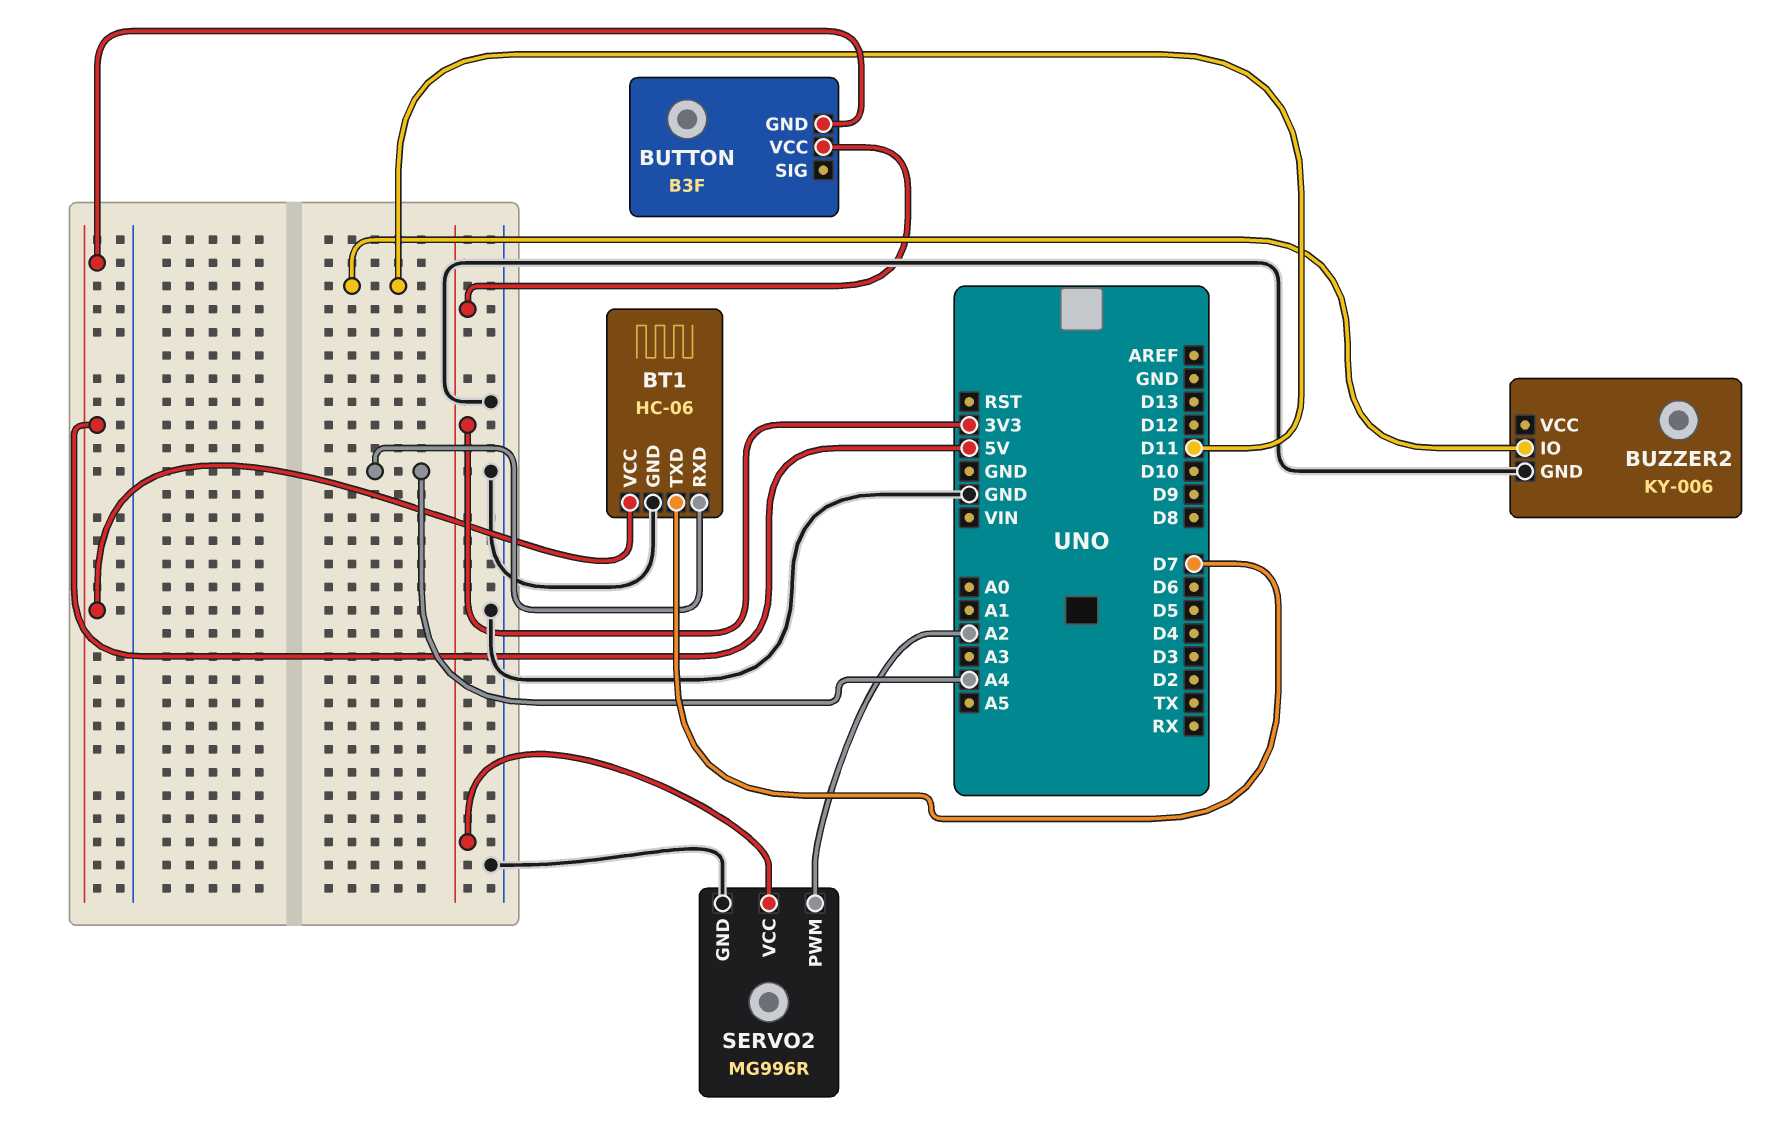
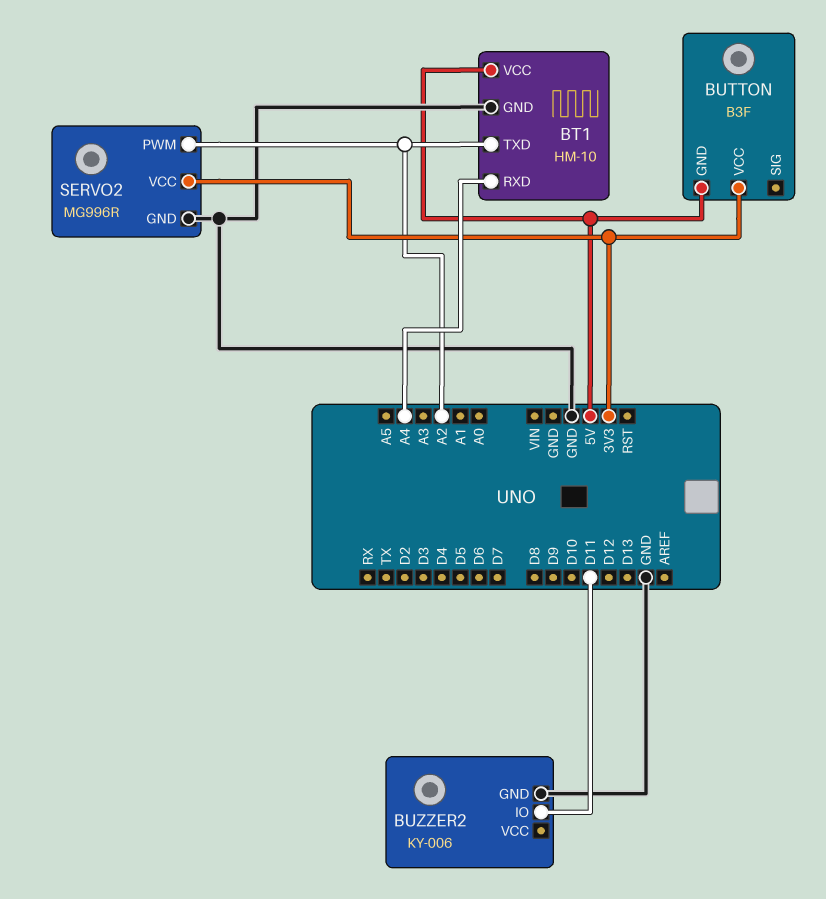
BT1: HC-06 -> HM-10
BT1 pin TXD: D7 -> A2

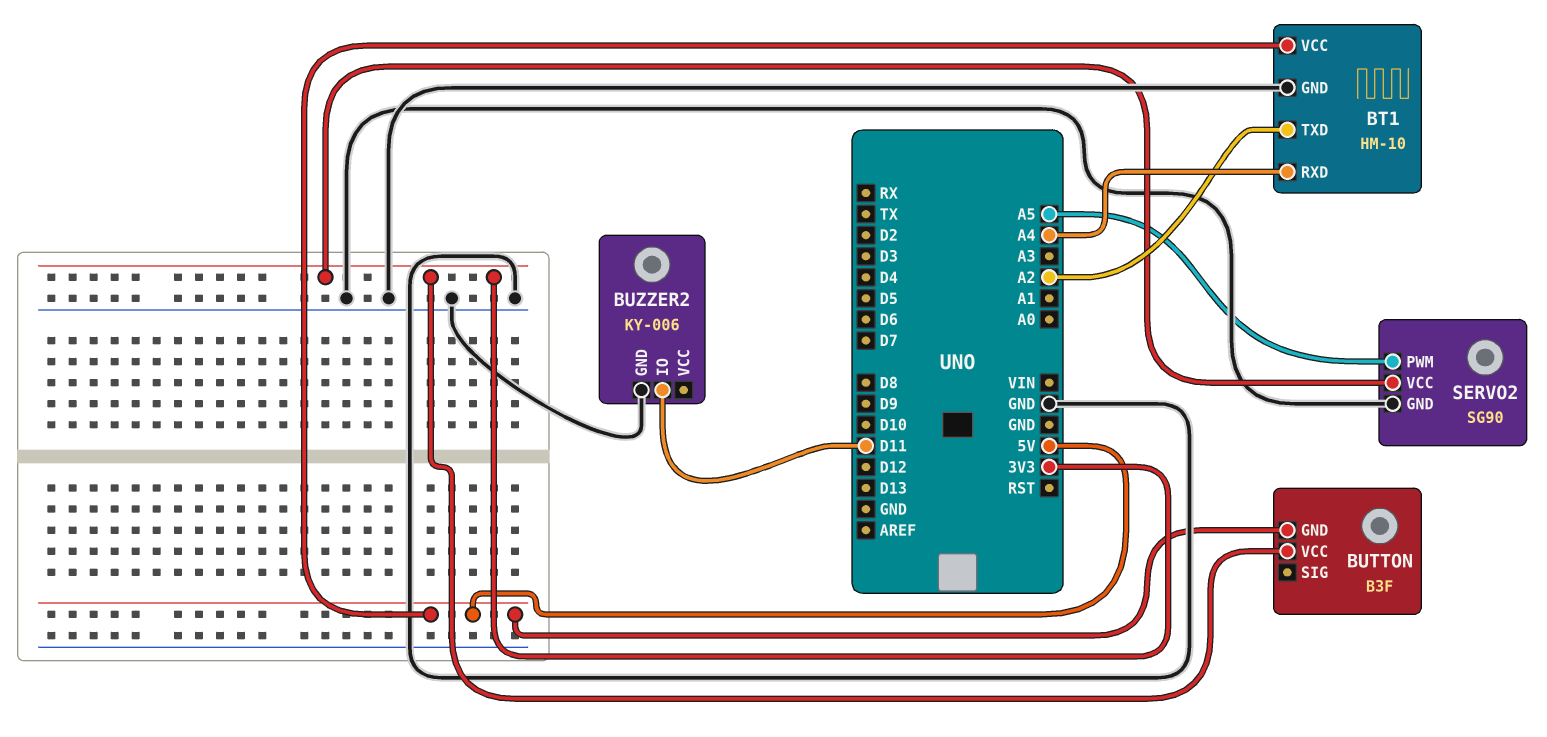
SERVO2: MG996R -> SG90
SERVO2 pin PWM: A2 -> A5

